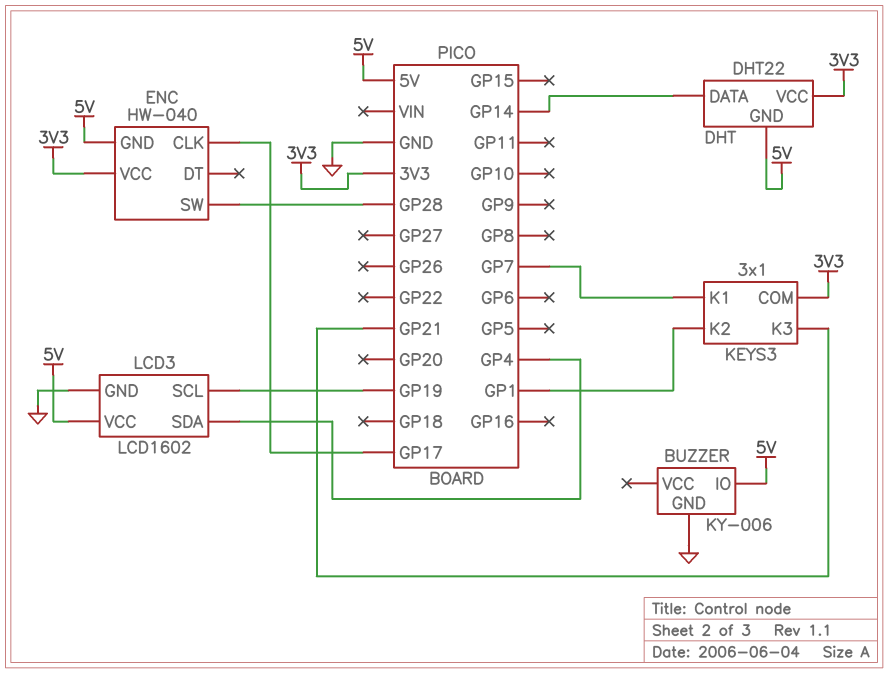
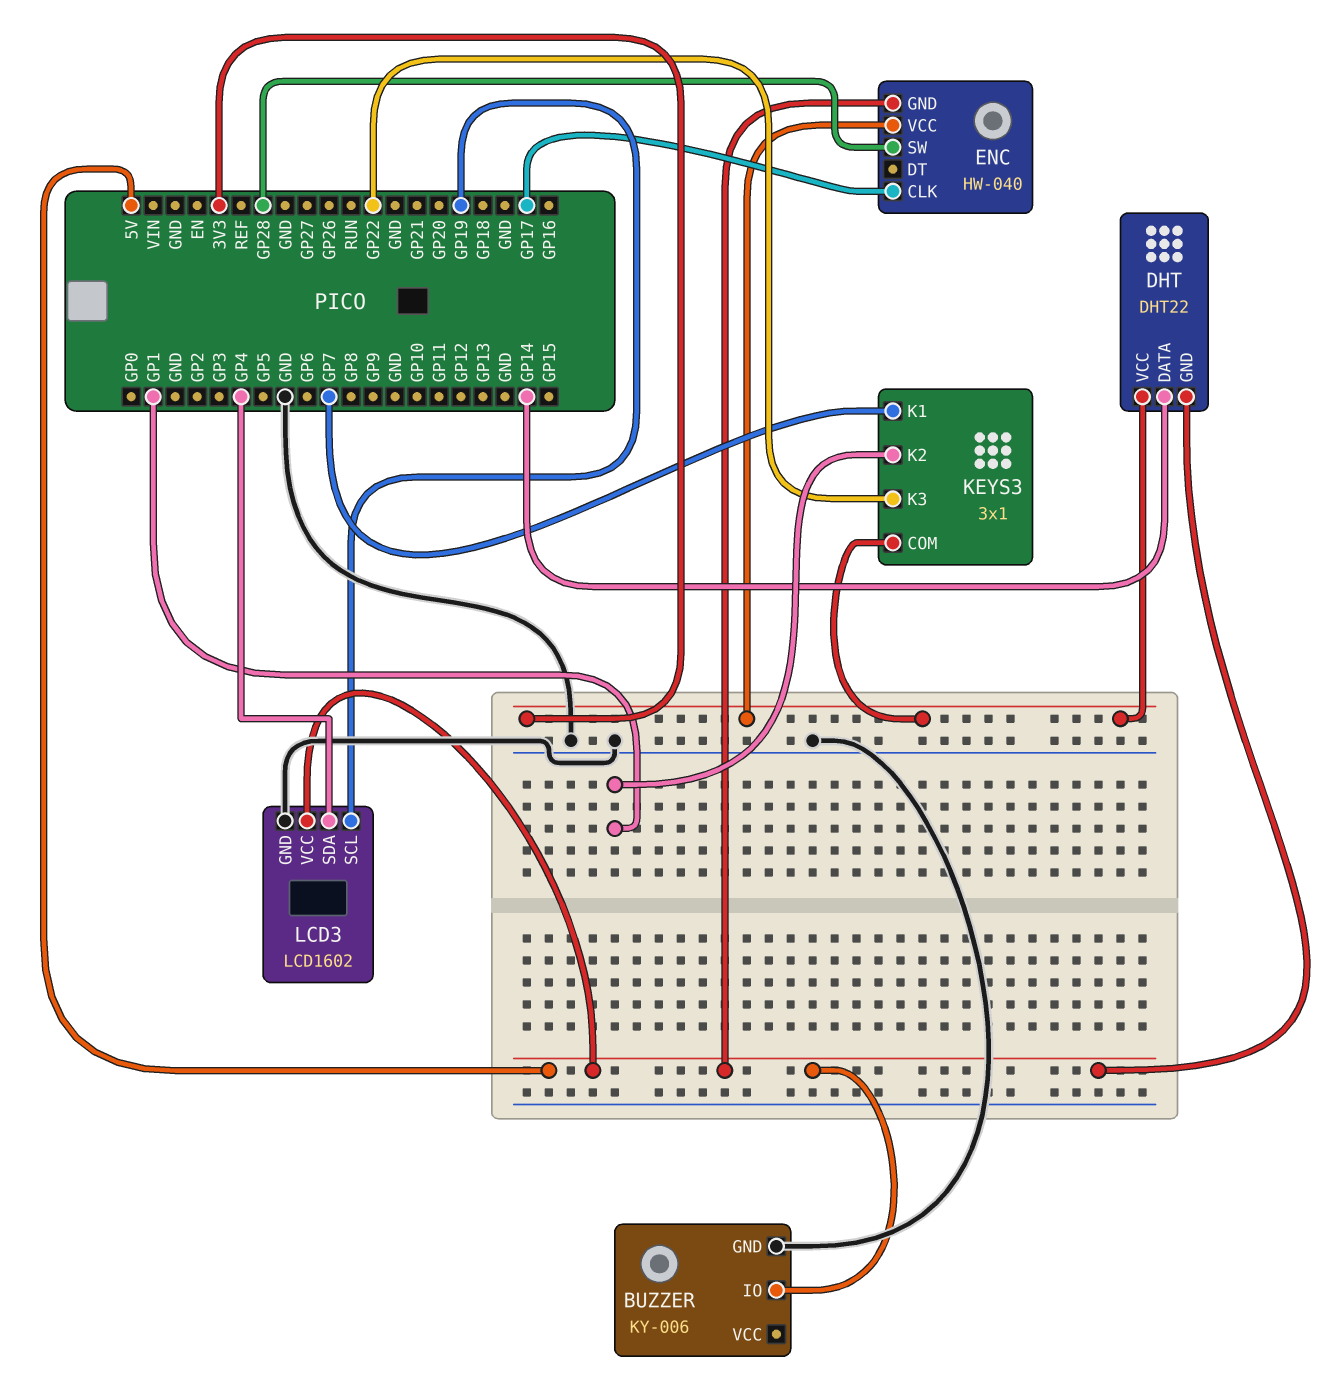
KEYS3 pin K3: GP21 -> GP22

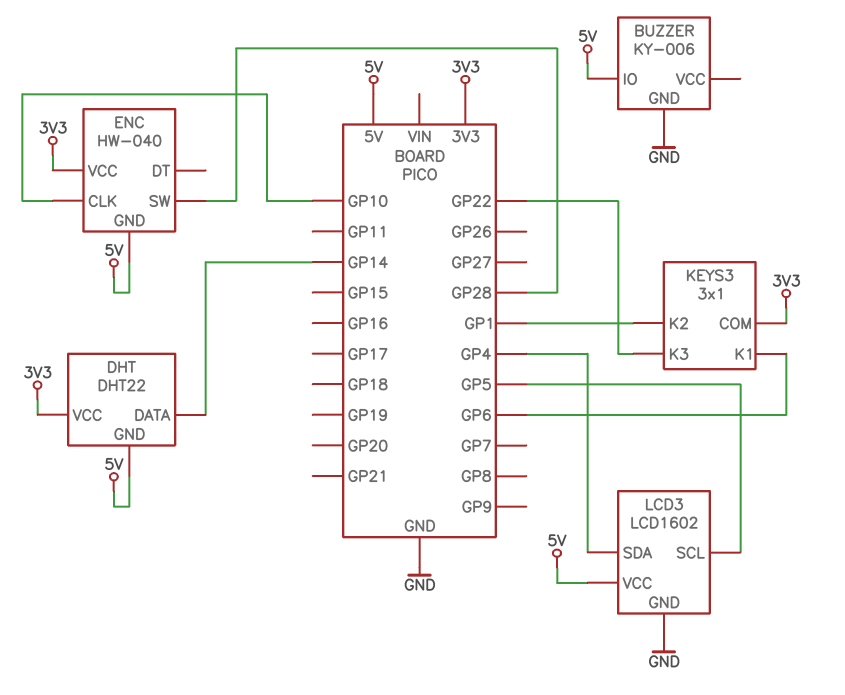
ENC pin CLK: GP17 -> GP10
KEYS3 pin K1: GP7 -> GP6
LCD3 pin SCL: GP19 -> GP5

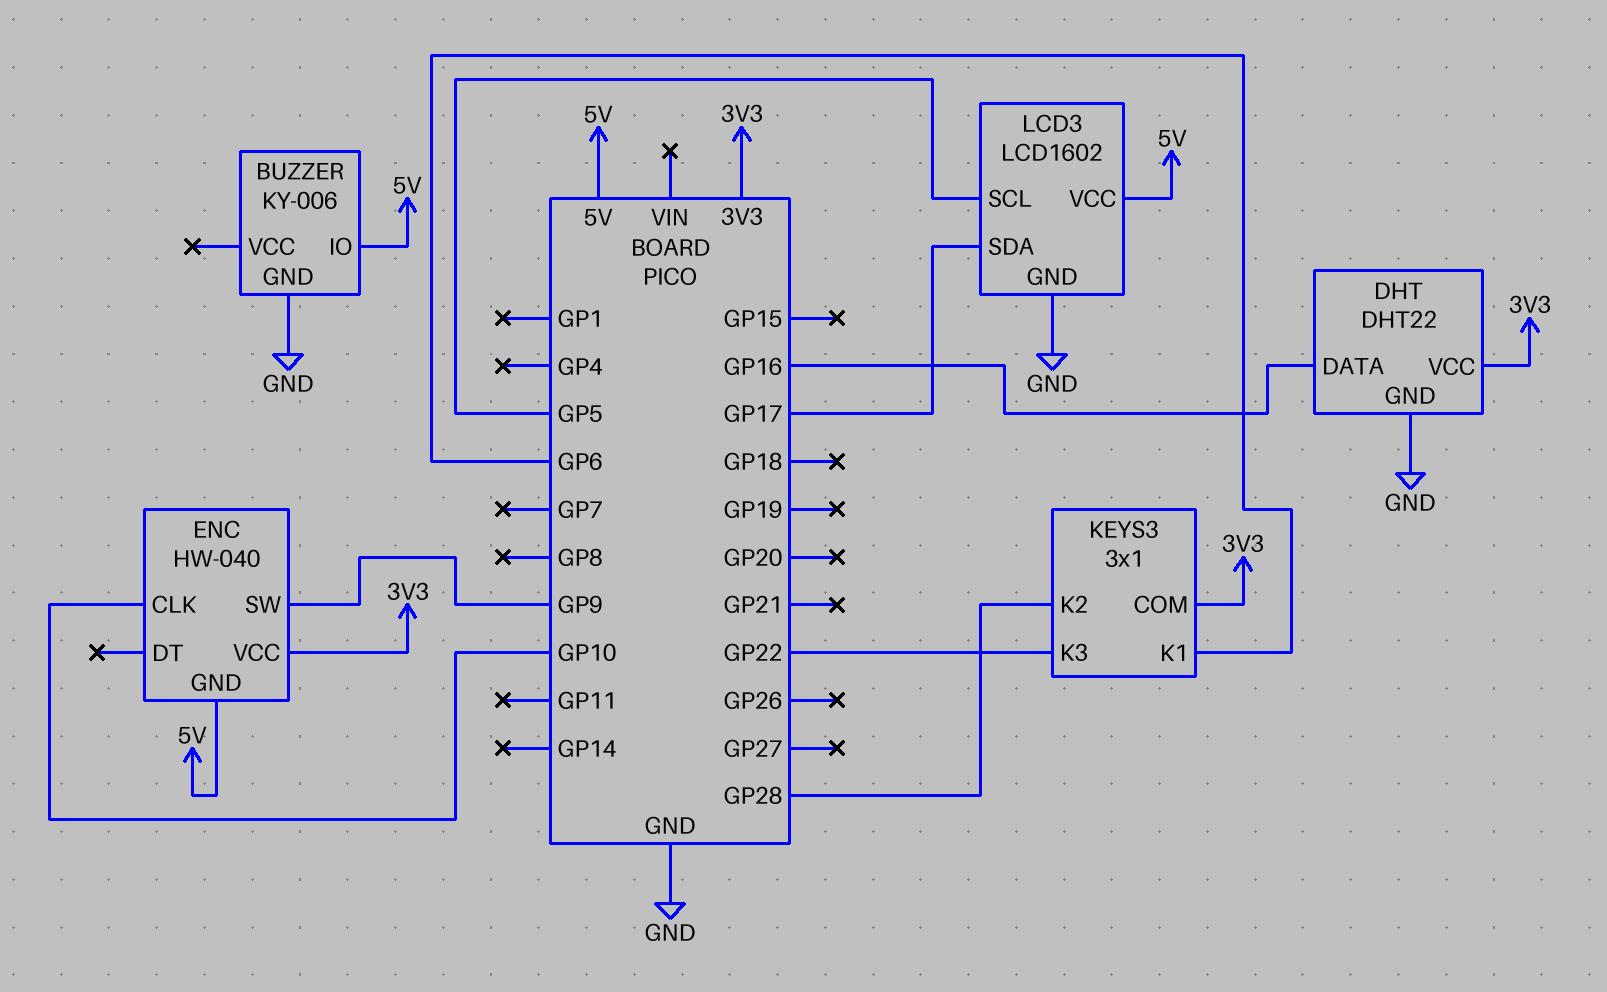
DHT pin DATA: GP14 -> GP16
DHT pin GND: 5V -> GND
ENC pin SW: GP28 -> GP9
KEYS3 pin K2: GP1 -> GP28
LCD3 pin SDA: GP4 -> GP17

